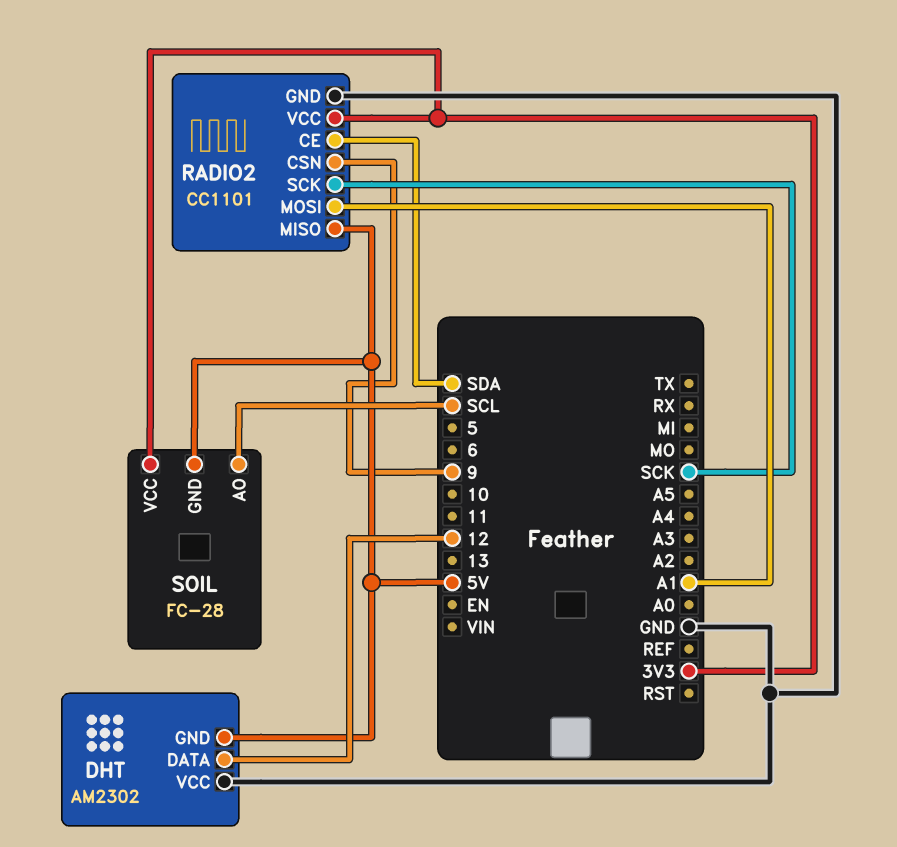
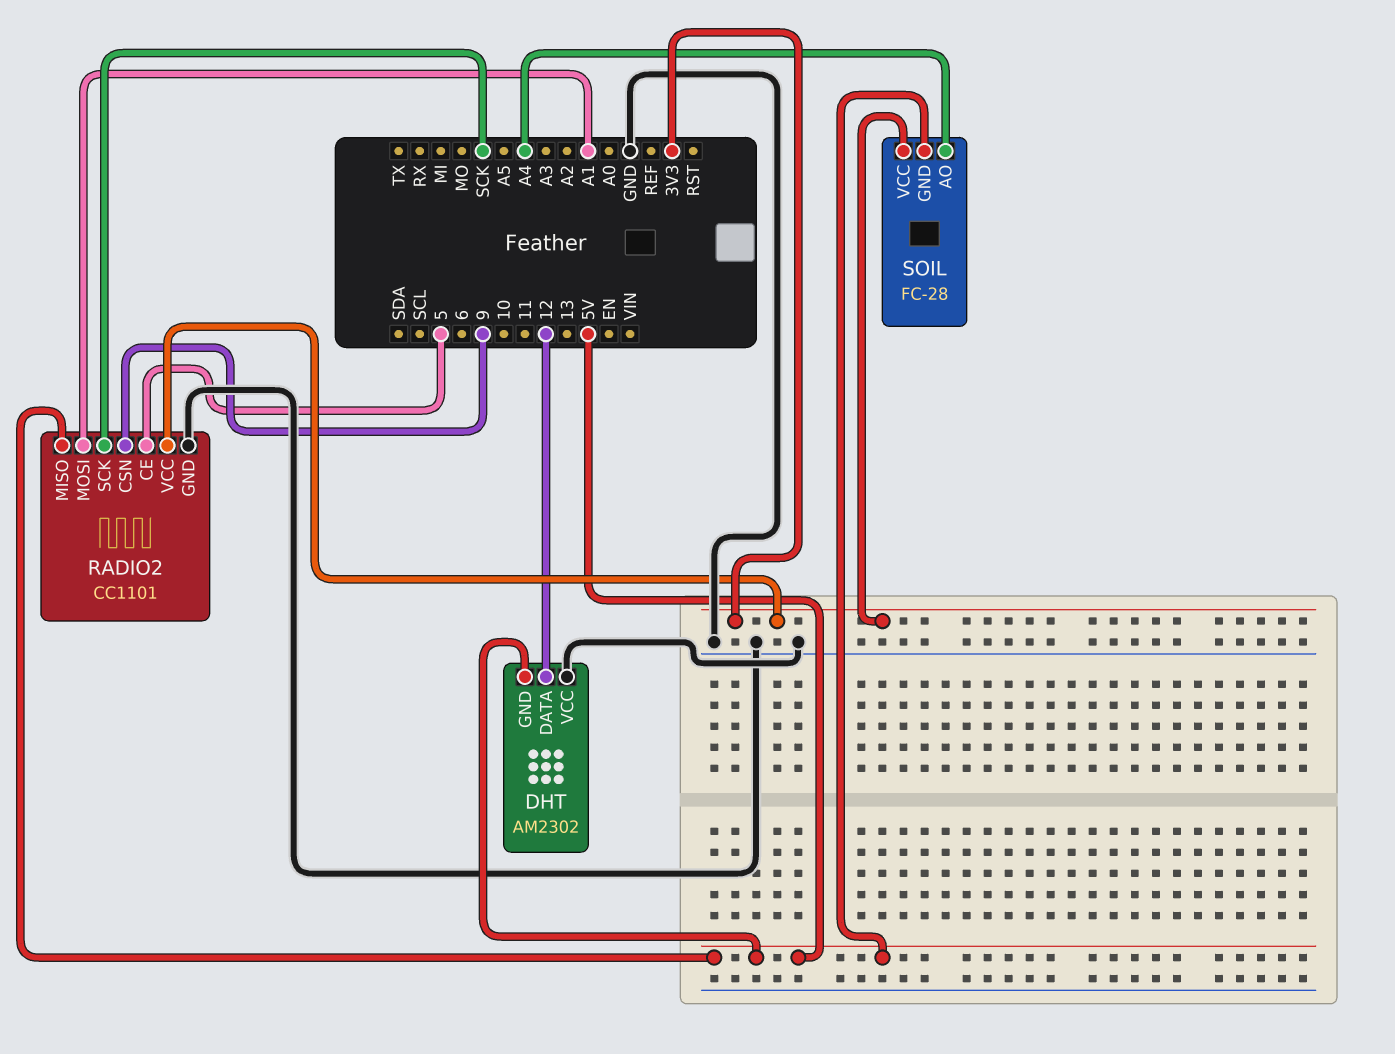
RADIO2 pin CE: SDA -> 5
SOIL pin AO: SCL -> A4

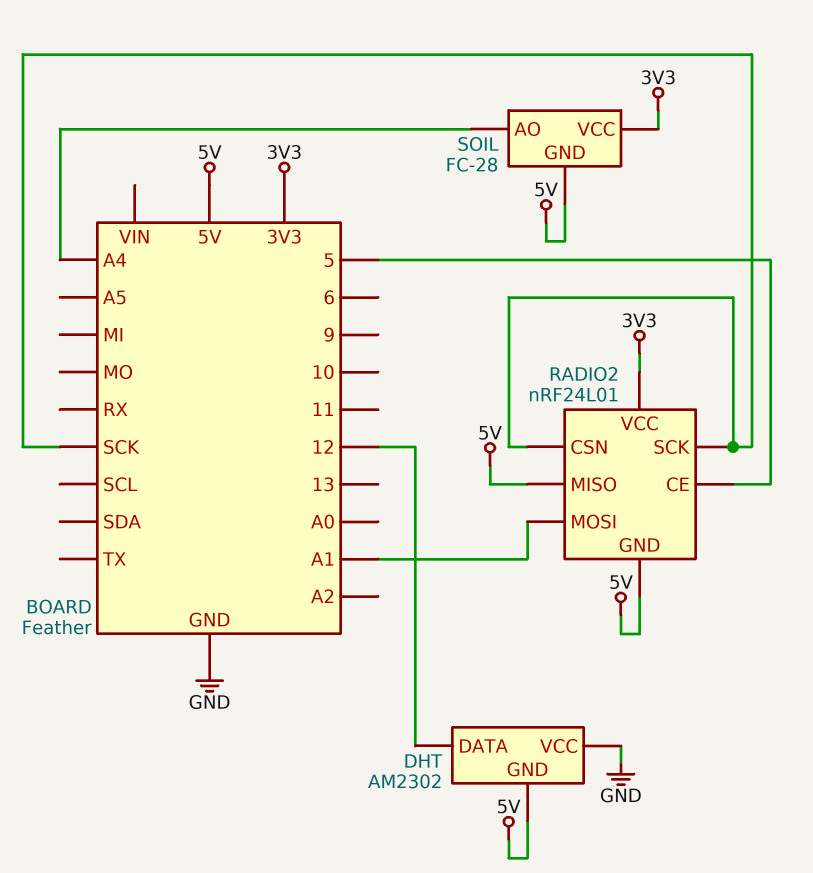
RADIO2: CC1101 -> nRF24L01
RADIO2 pin CSN: 9 -> SCK
RADIO2 pin GND: GND -> 5V

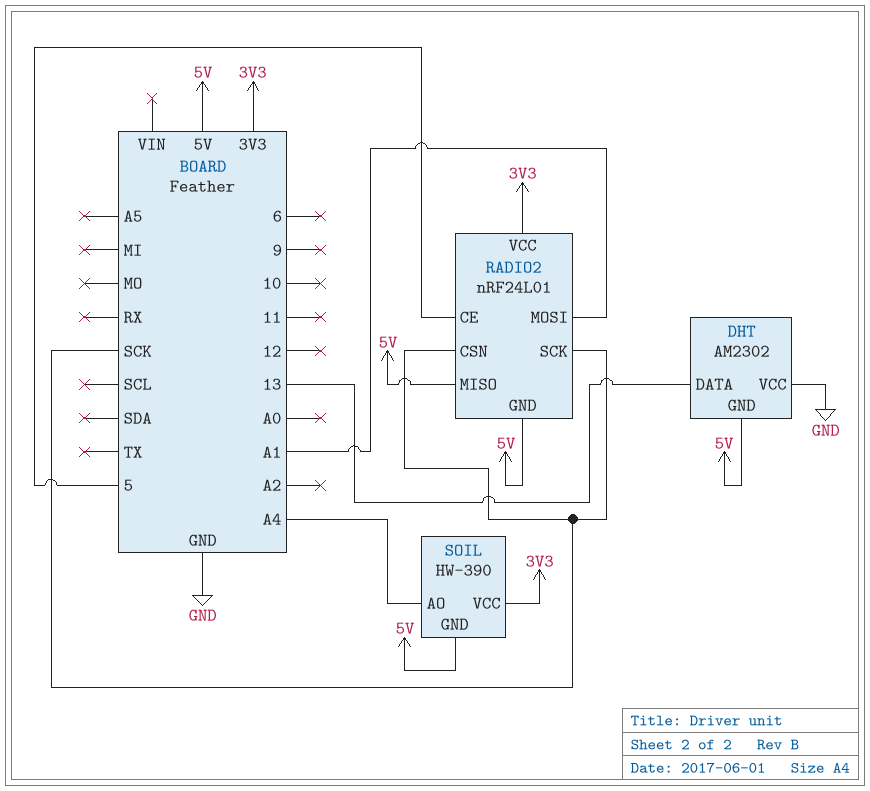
DHT pin DATA: 12 -> 13
SOIL: FC-28 -> HW-390

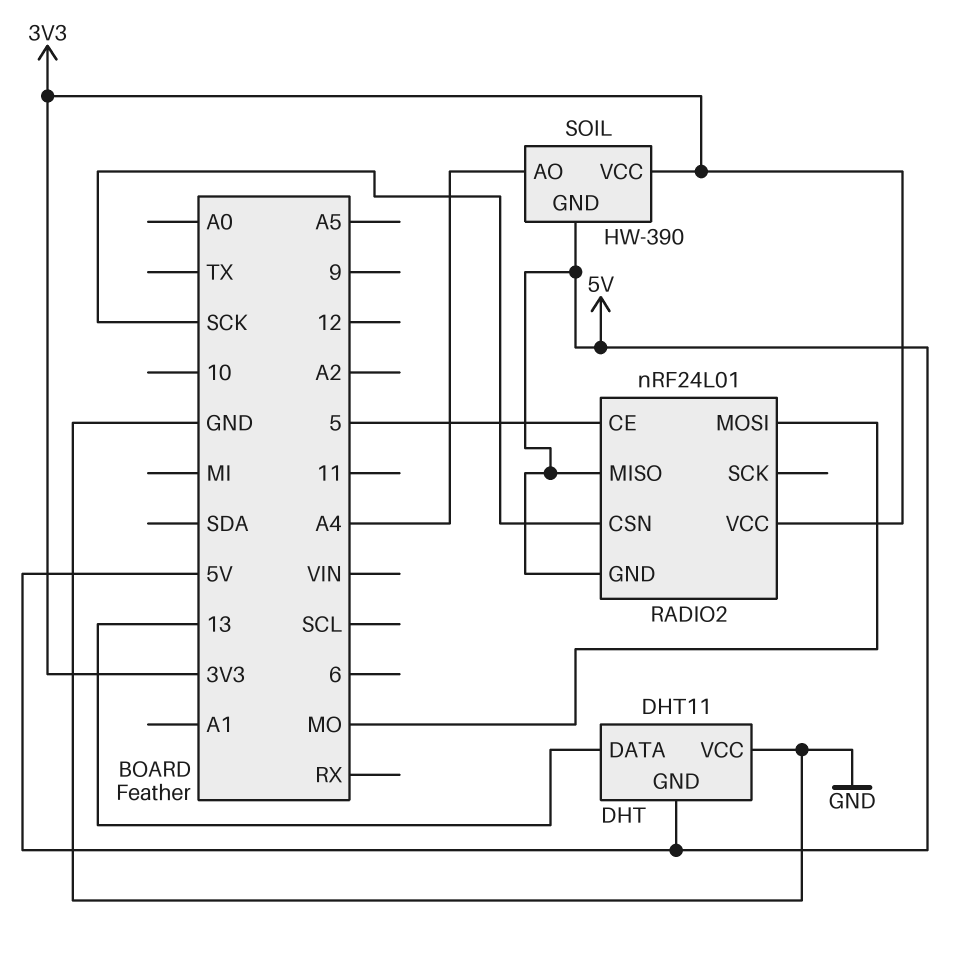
DHT: AM2302 -> DHT11
RADIO2 pin MOSI: A1 -> MO
RADIO2 pin SCK: SCK -> none

